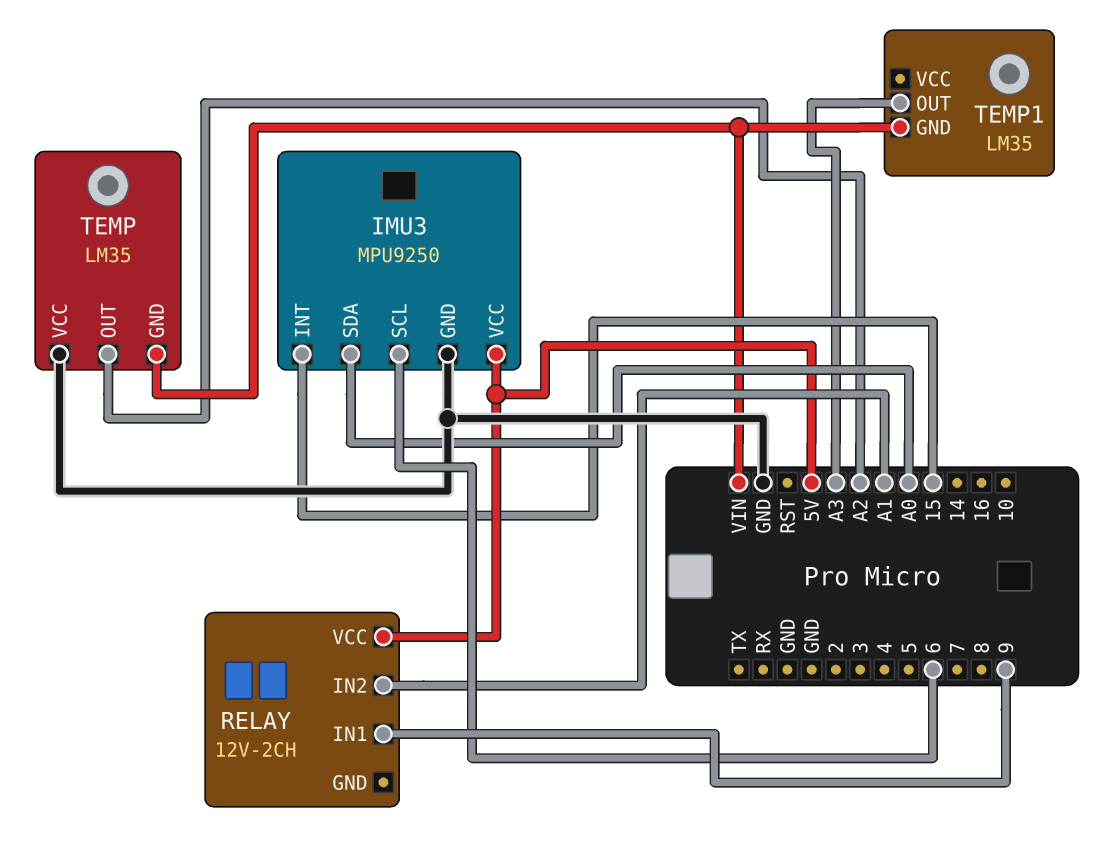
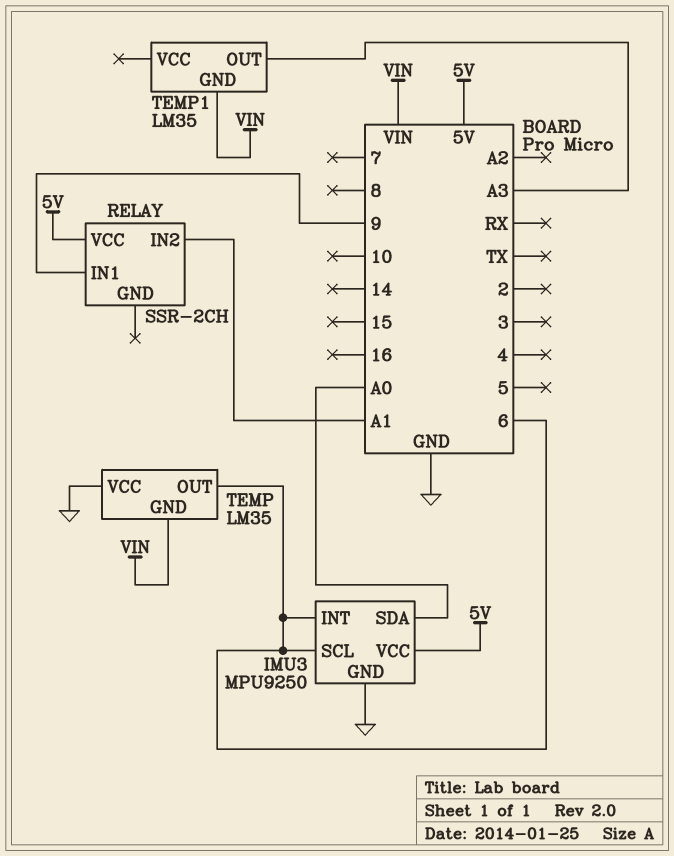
IMU3 pin INT: 15 -> 6
RELAY: 12V-2CH -> SSR-2CH
TEMP pin OUT: A2 -> 6

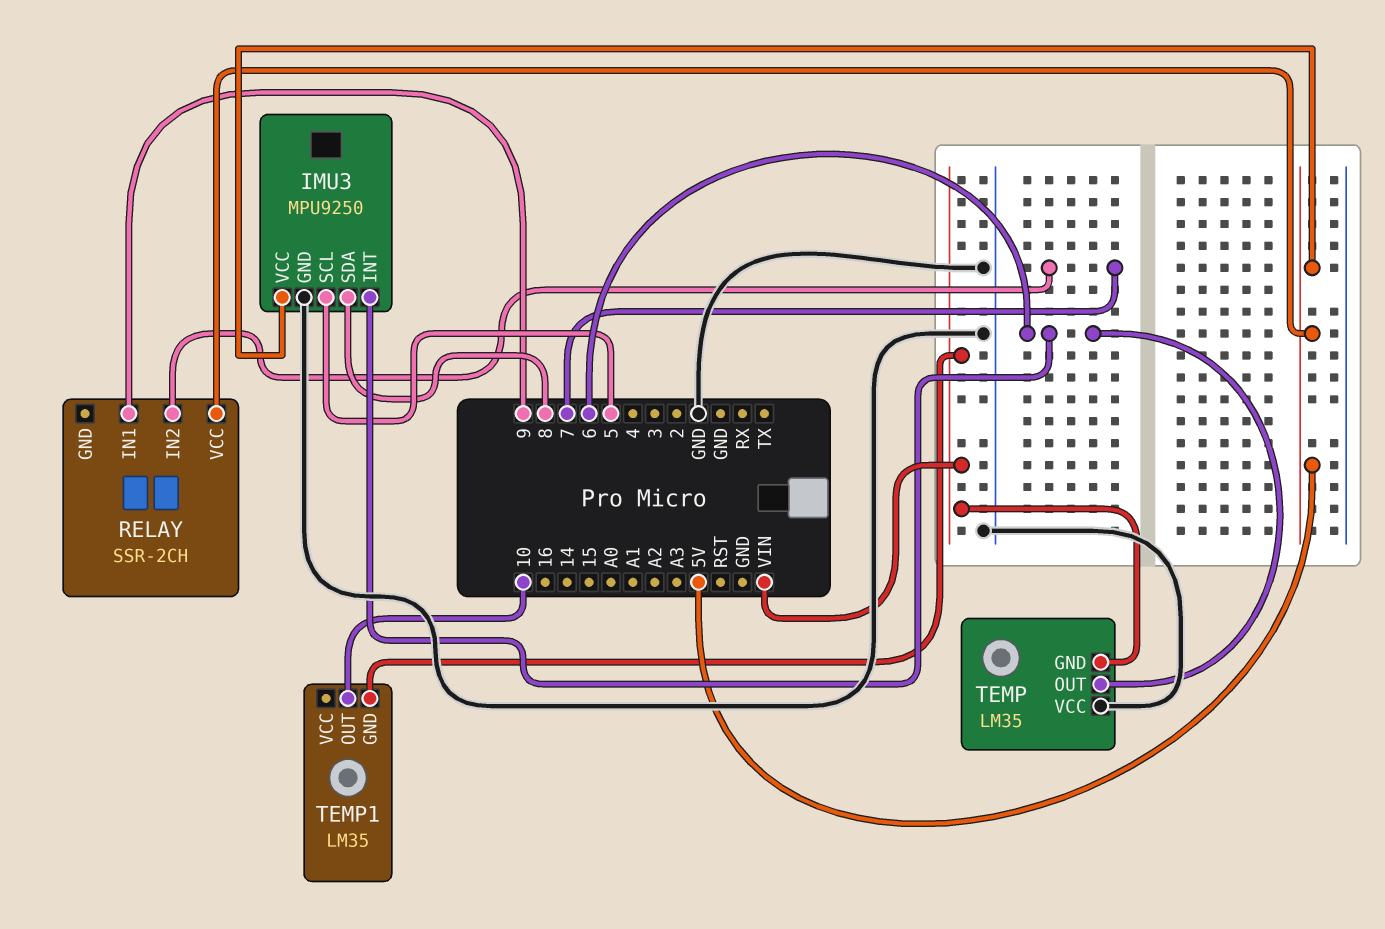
IMU3 pin SCL: 6 -> 5
IMU3 pin SDA: A0 -> 8
RELAY pin IN2: A1 -> 7
TEMP1 pin OUT: A3 -> 10

